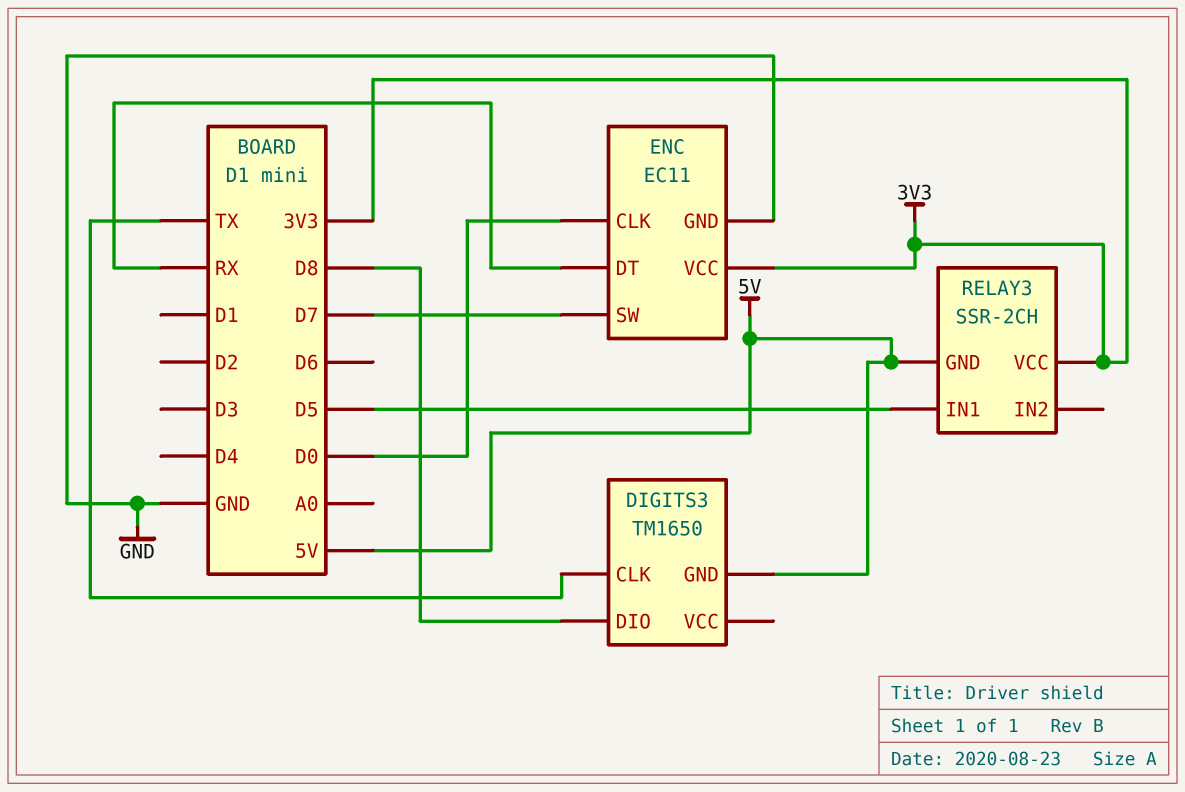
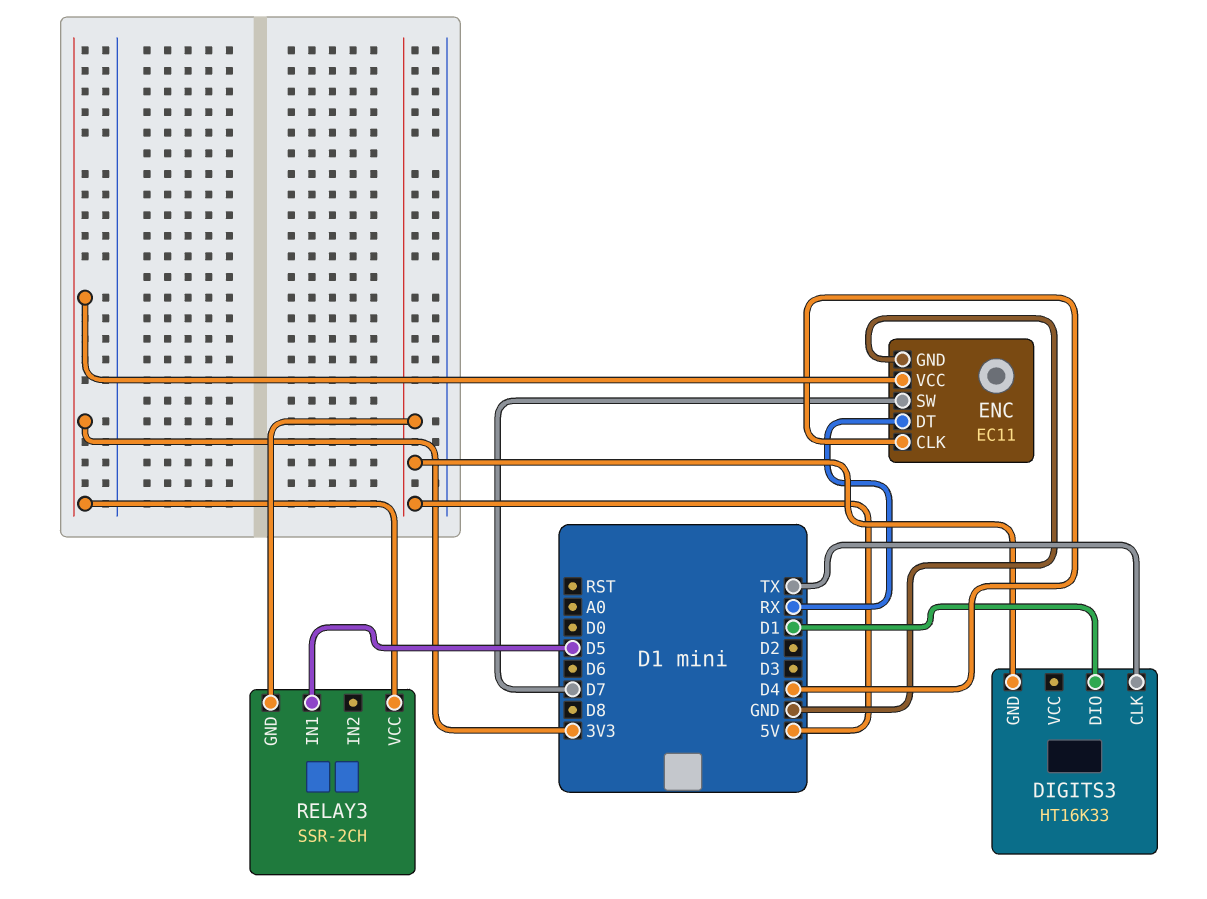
DIGITS3: TM1650 -> HT16K33
DIGITS3 pin DIO: D8 -> D1
ENC pin CLK: D0 -> D4

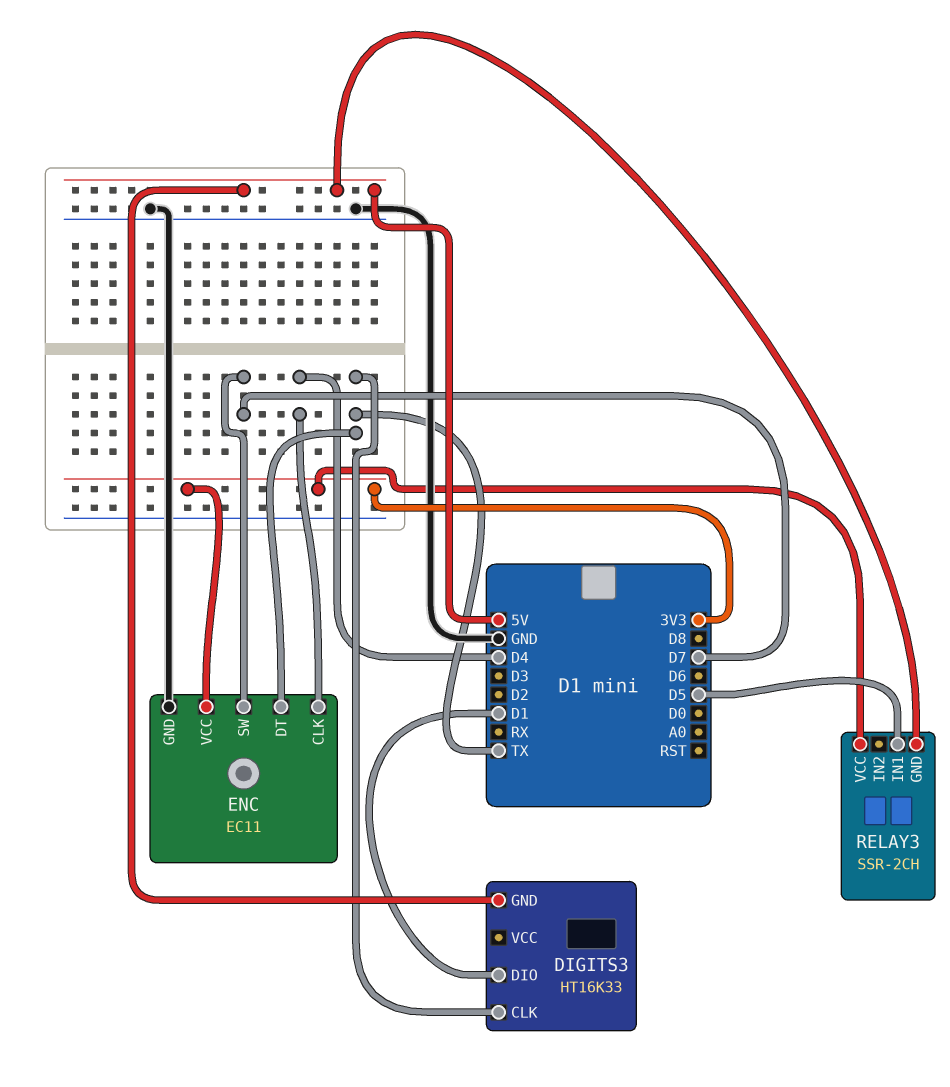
ENC pin DT: RX -> TX

